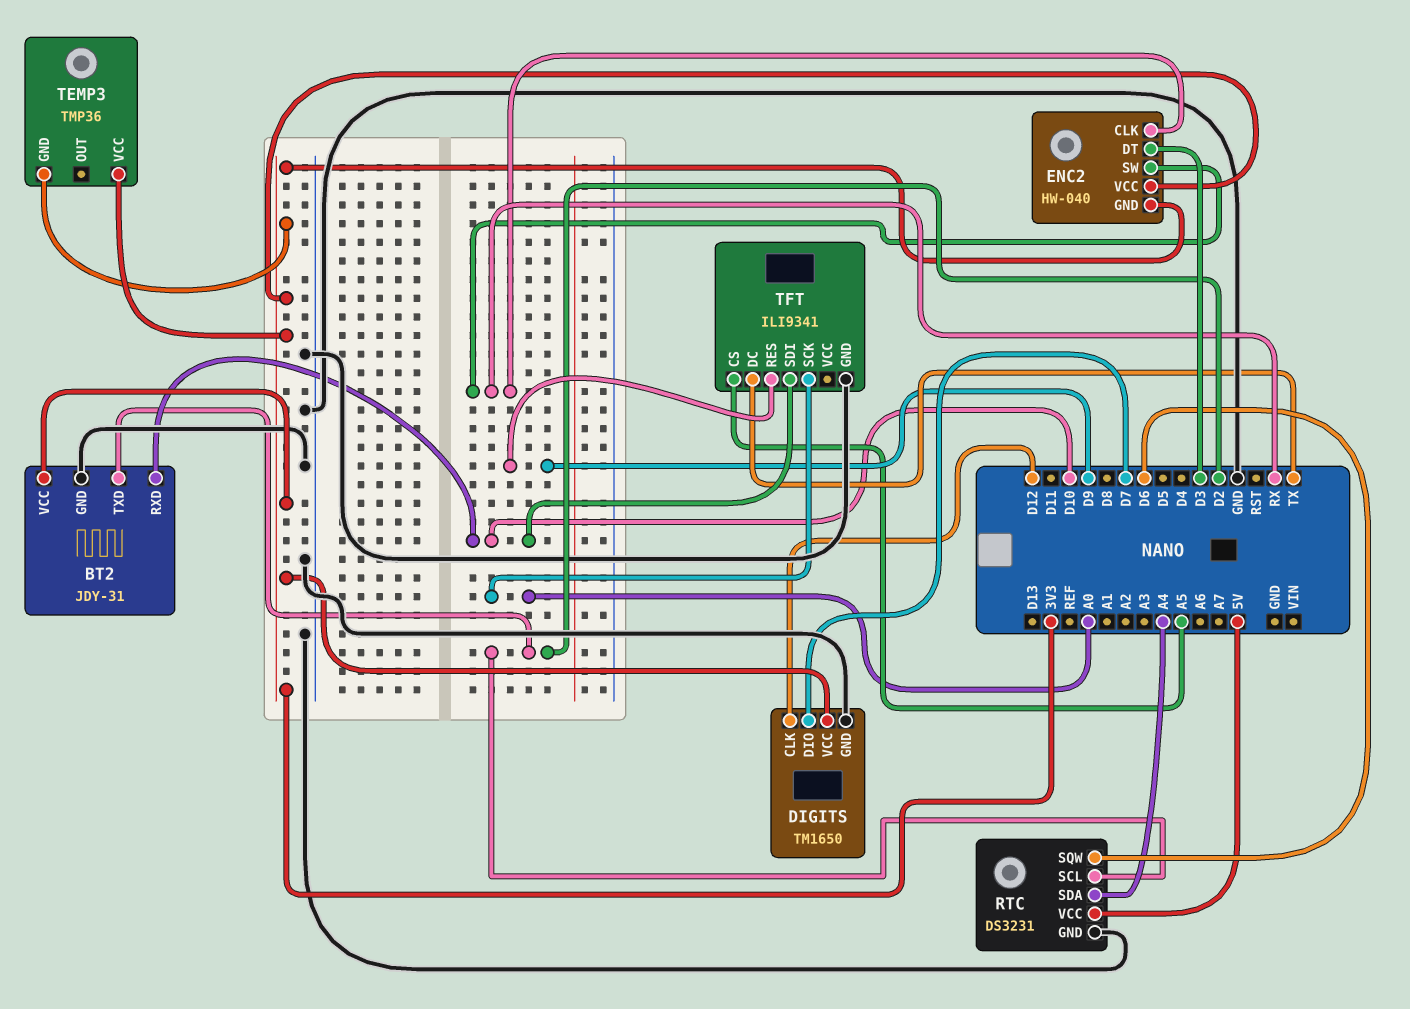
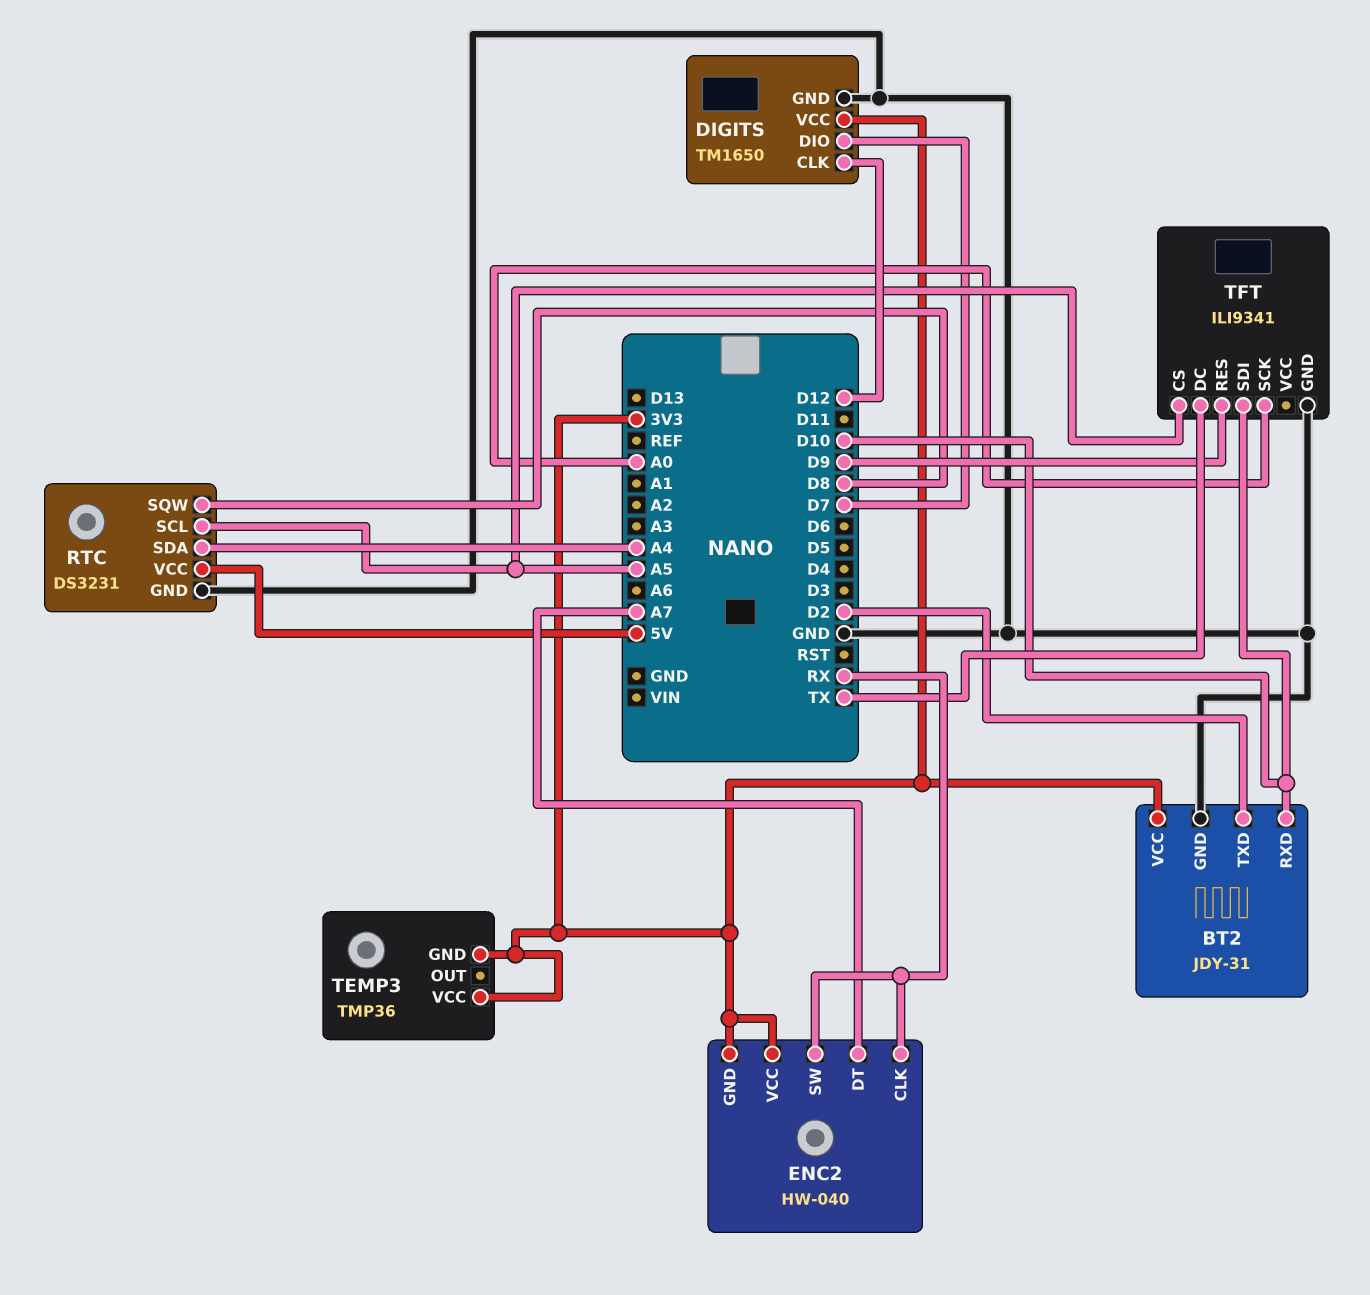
ENC2 pin DT: D3 -> A7
RTC pin SCL: D2 -> A5
RTC pin SQW: D6 -> D8

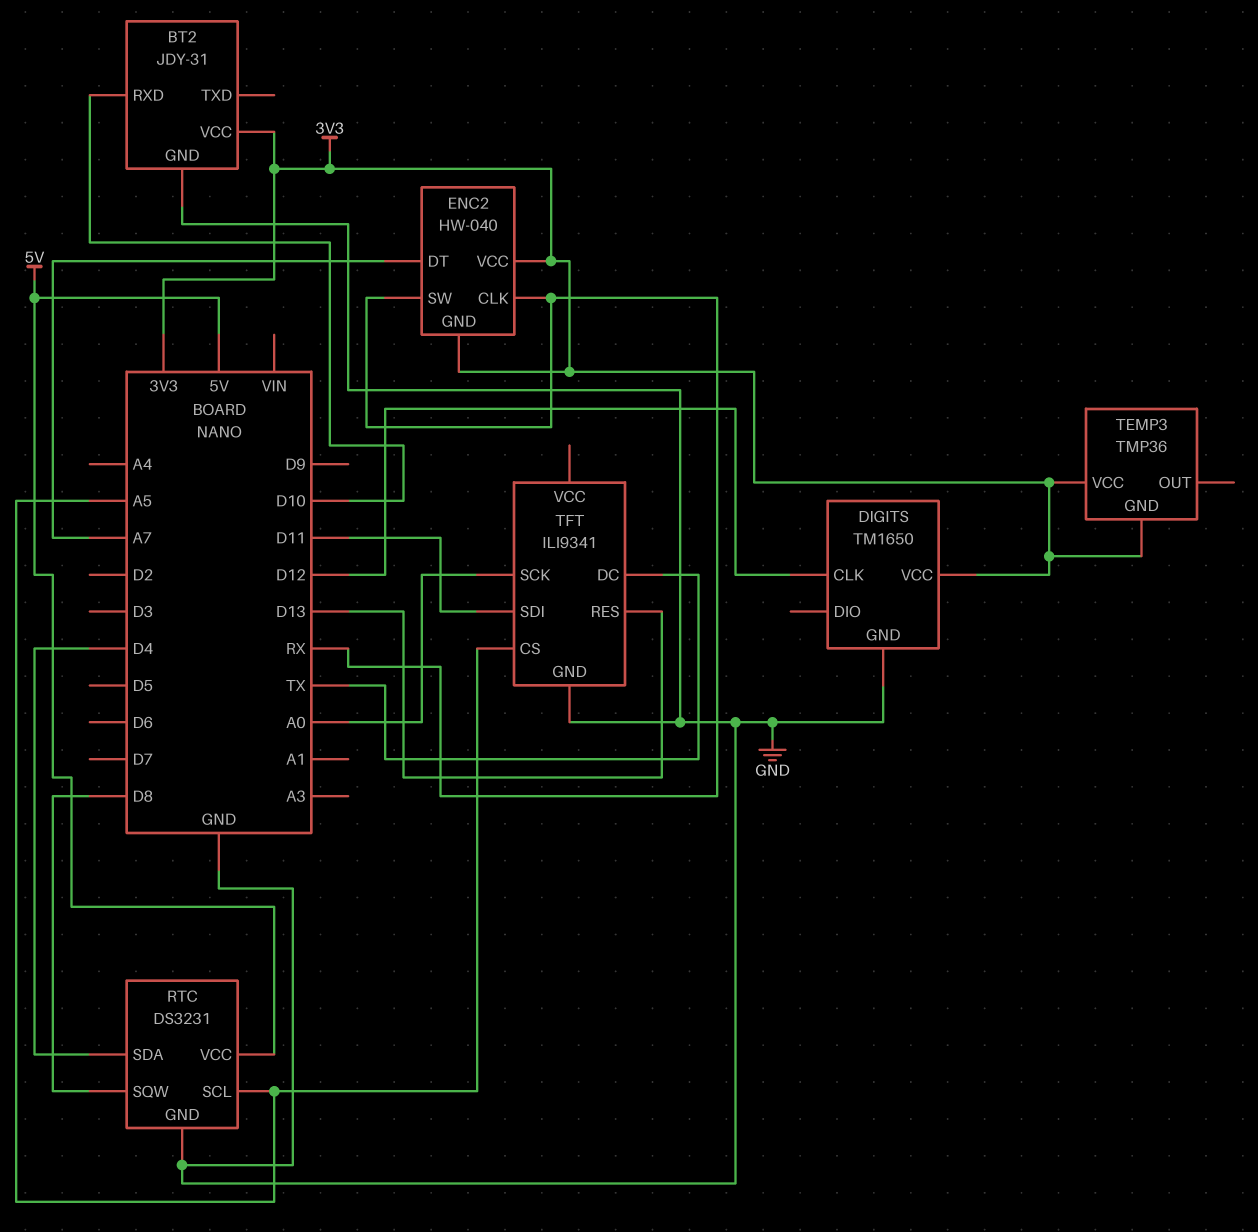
BT2 pin TXD: D2 -> none
DIGITS pin DIO: D7 -> none
RTC pin SDA: A4 -> D4
TFT pin RES: D9 -> D13
TFT pin SDI: D10 -> D11

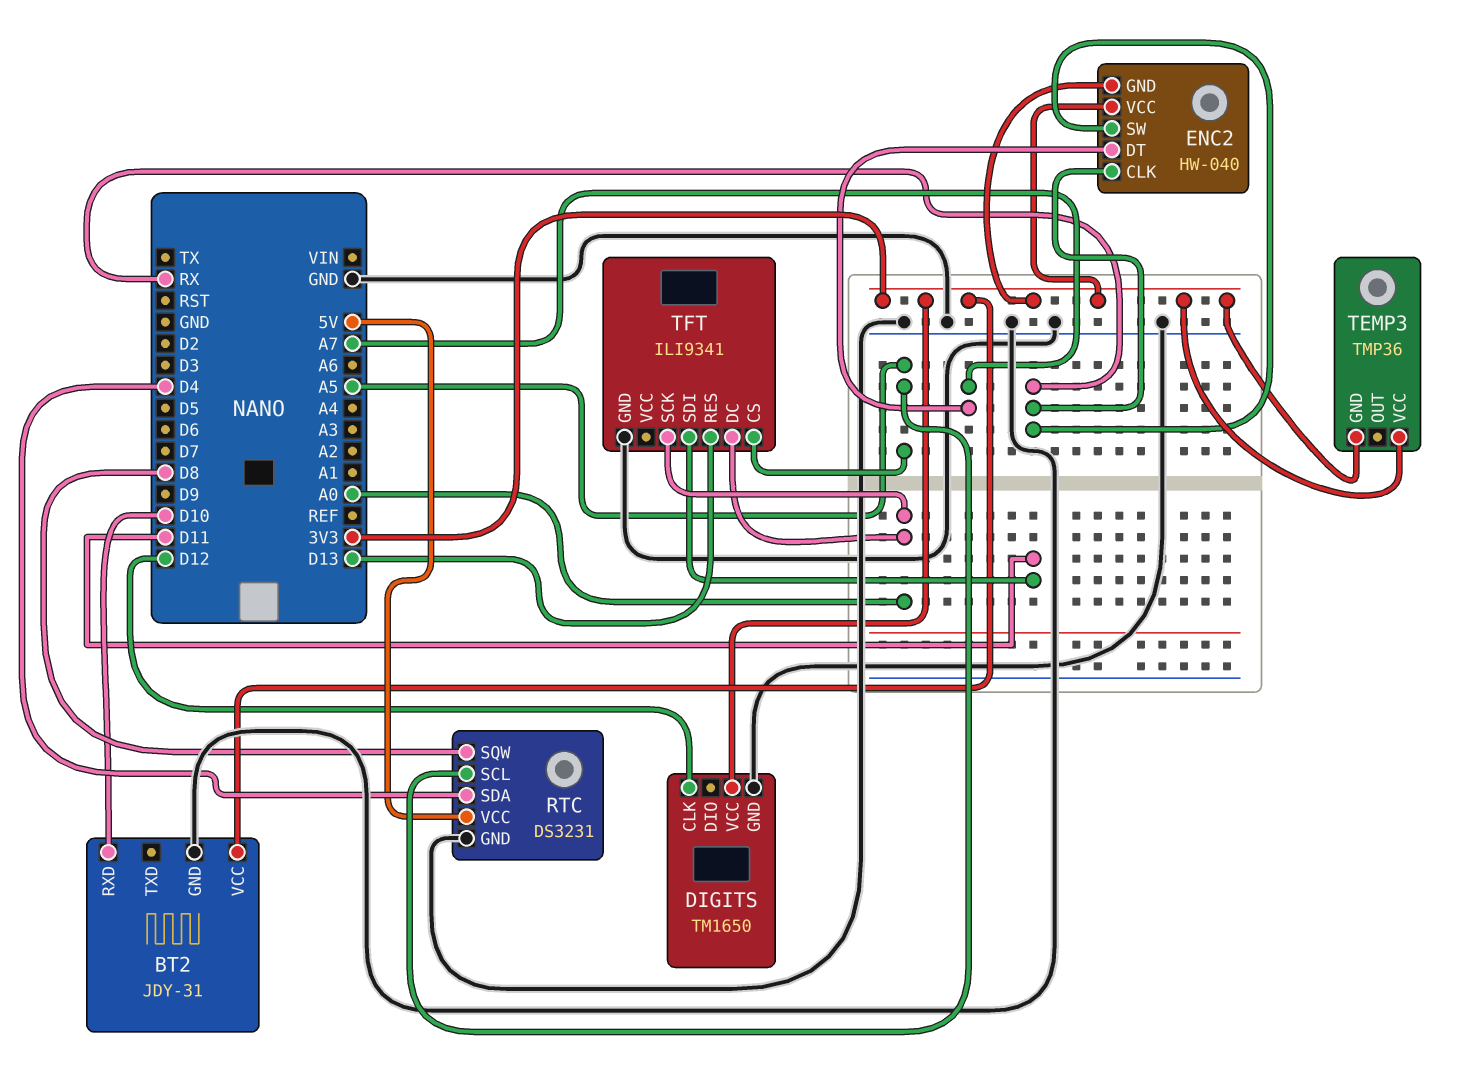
TFT pin DC: TX -> A0

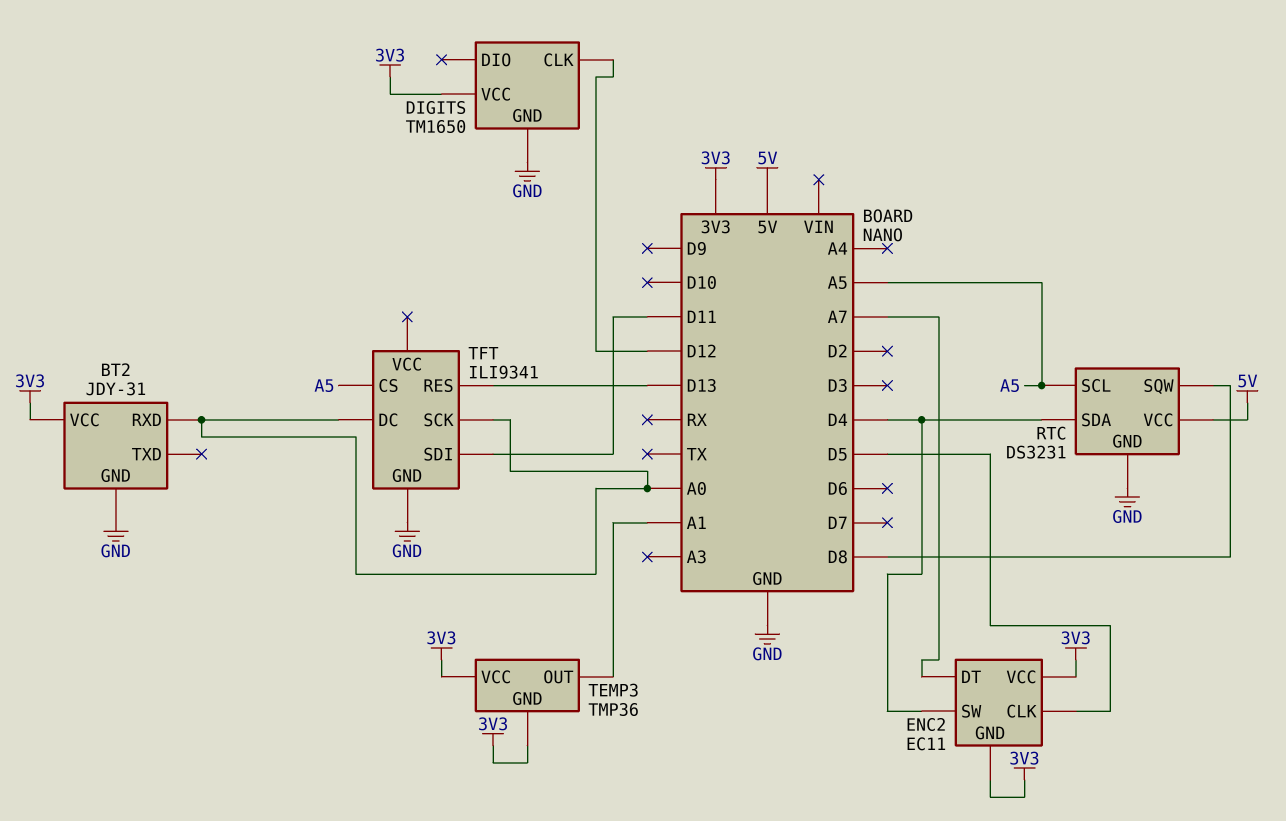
BT2 pin RXD: D10 -> A0
ENC2: HW-040 -> EC11
ENC2 pin CLK: RX -> D5
ENC2 pin SW: RX -> D4
TEMP3 pin OUT: none -> A1

